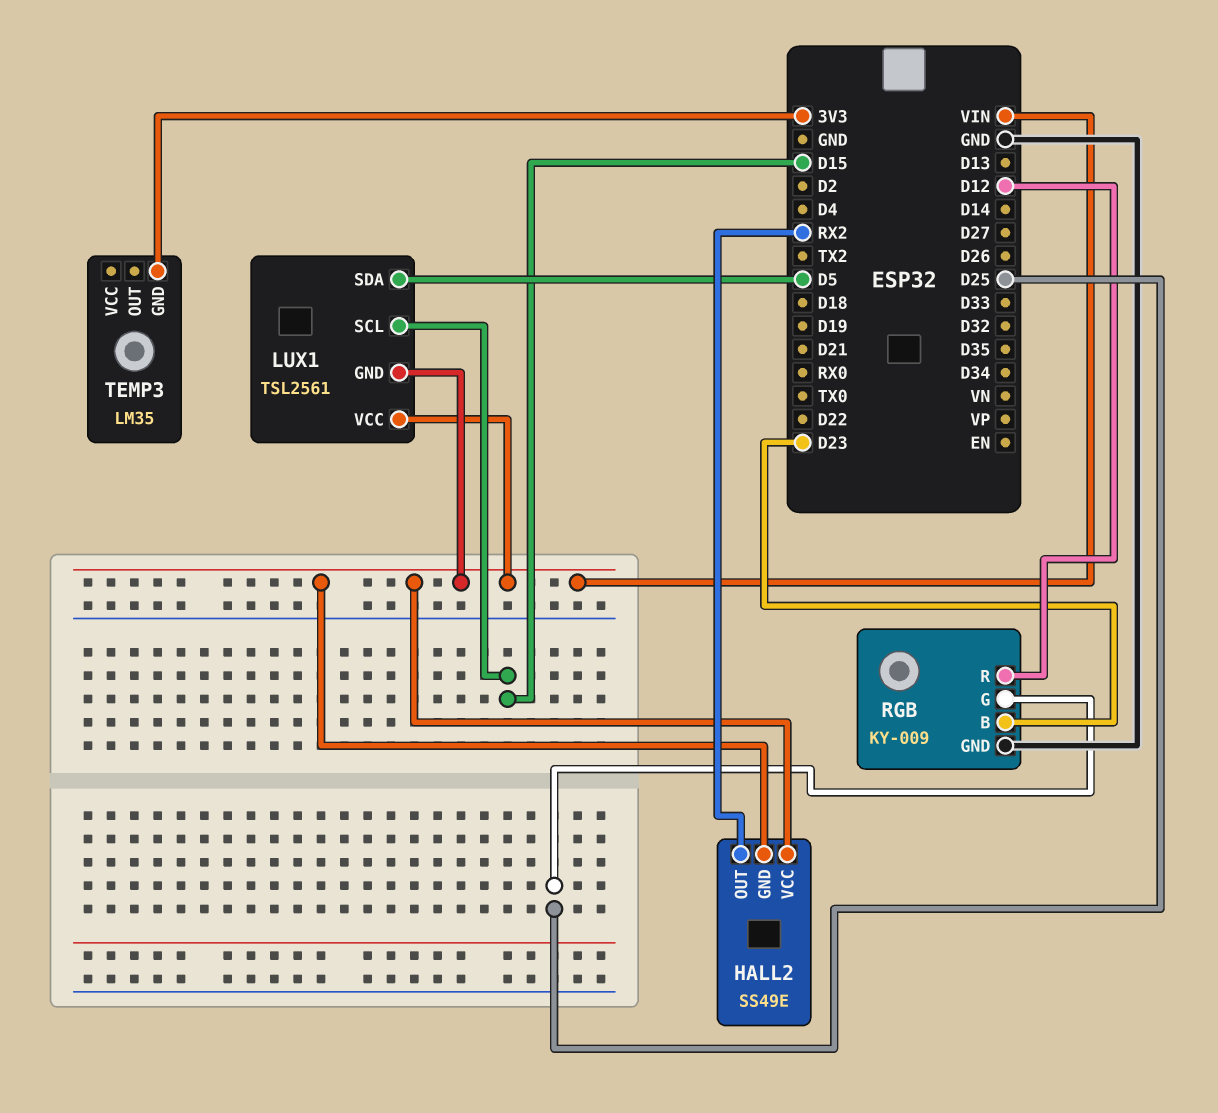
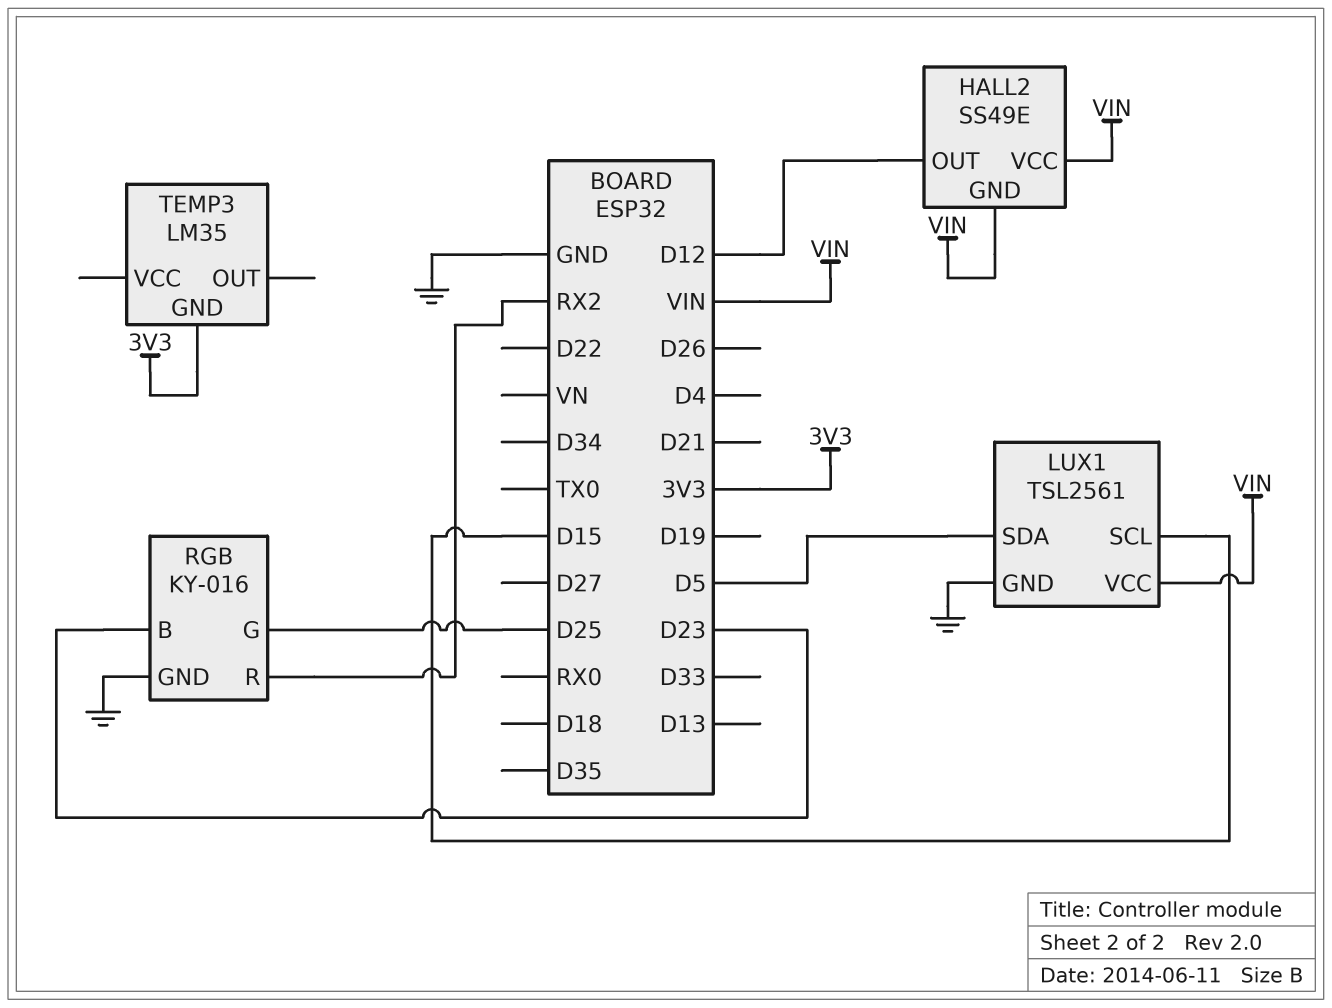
HALL2 pin OUT: RX2 -> D12
LUX1 pin GND: VIN -> GND
RGB: KY-009 -> KY-016
RGB pin R: D12 -> RX2

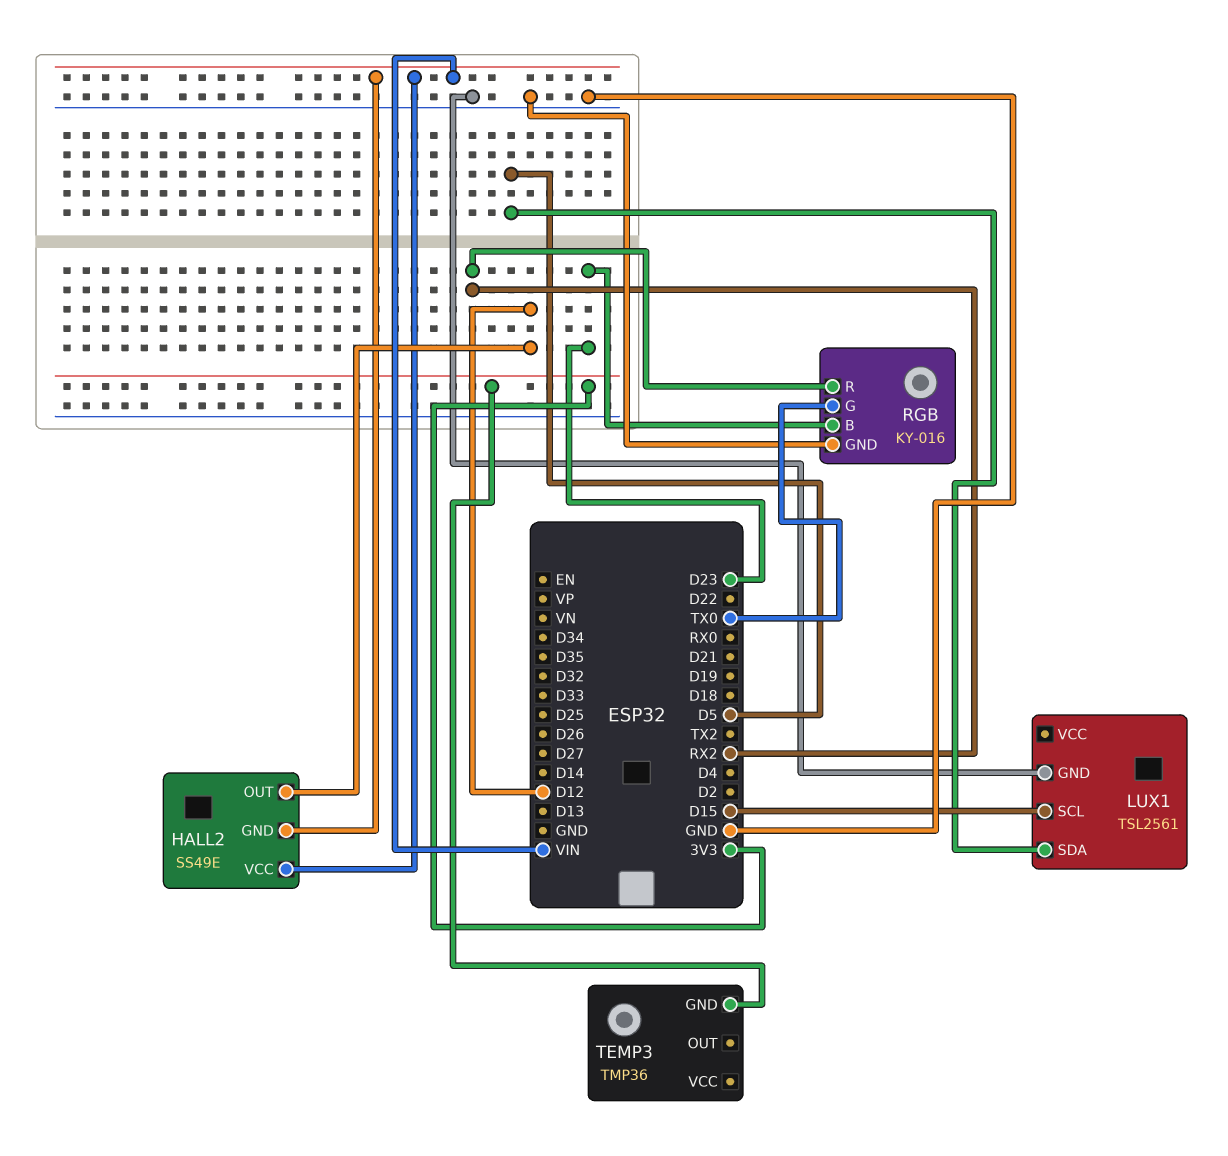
LUX1 pin VCC: VIN -> none
RGB pin G: D25 -> TX0
TEMP3: LM35 -> TMP36

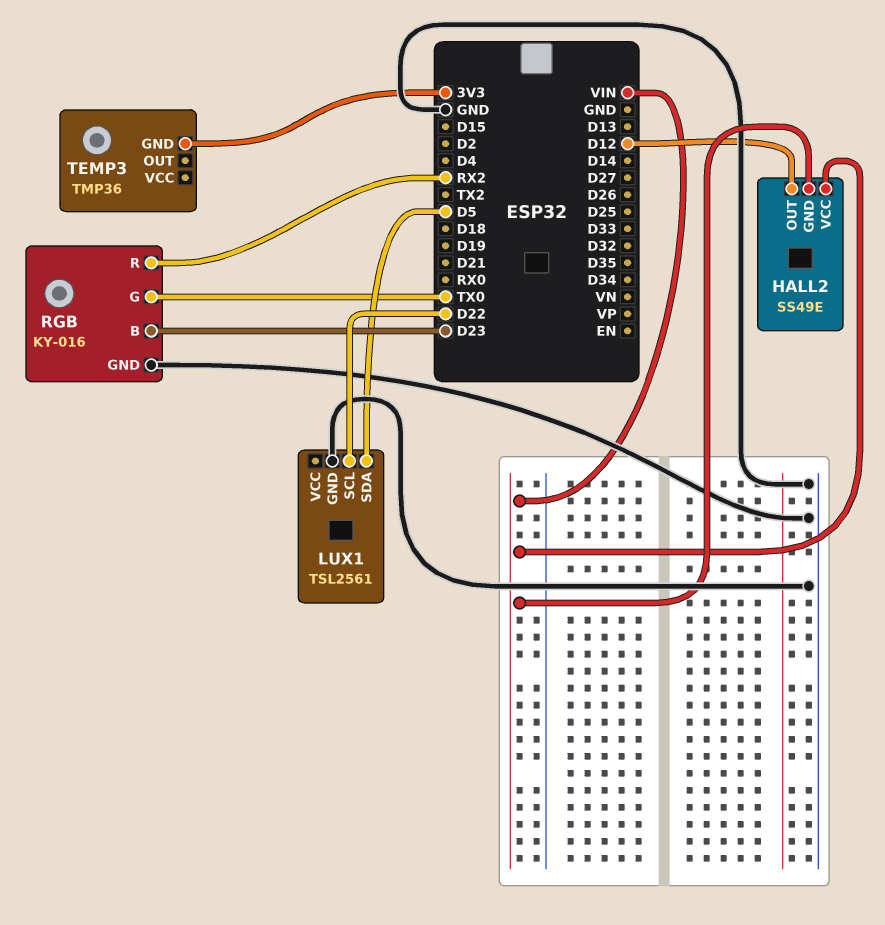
LUX1 pin SCL: D15 -> D22

